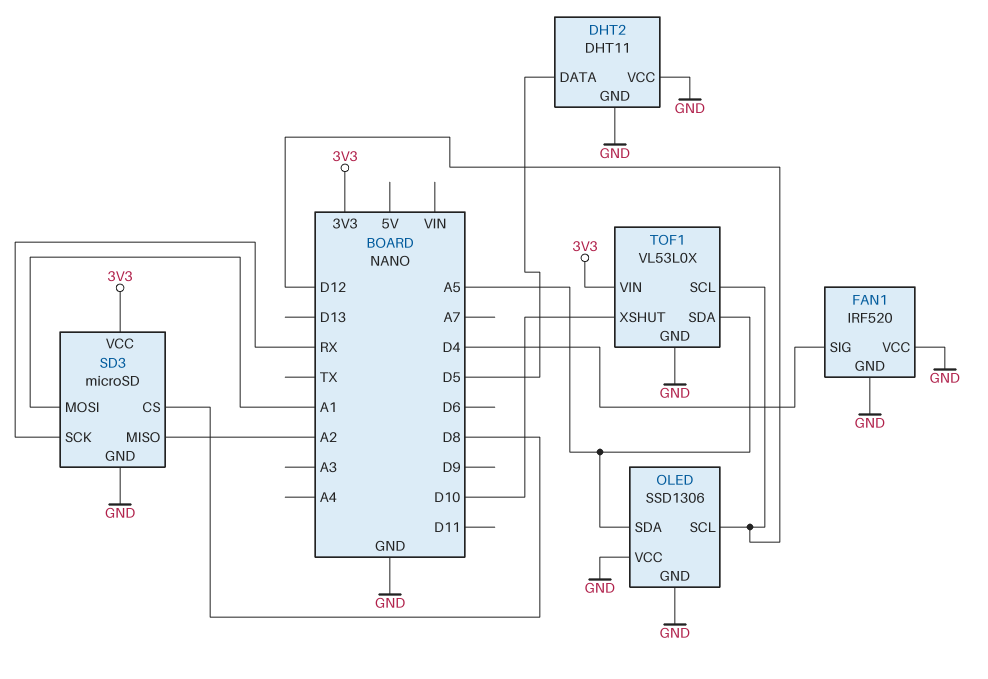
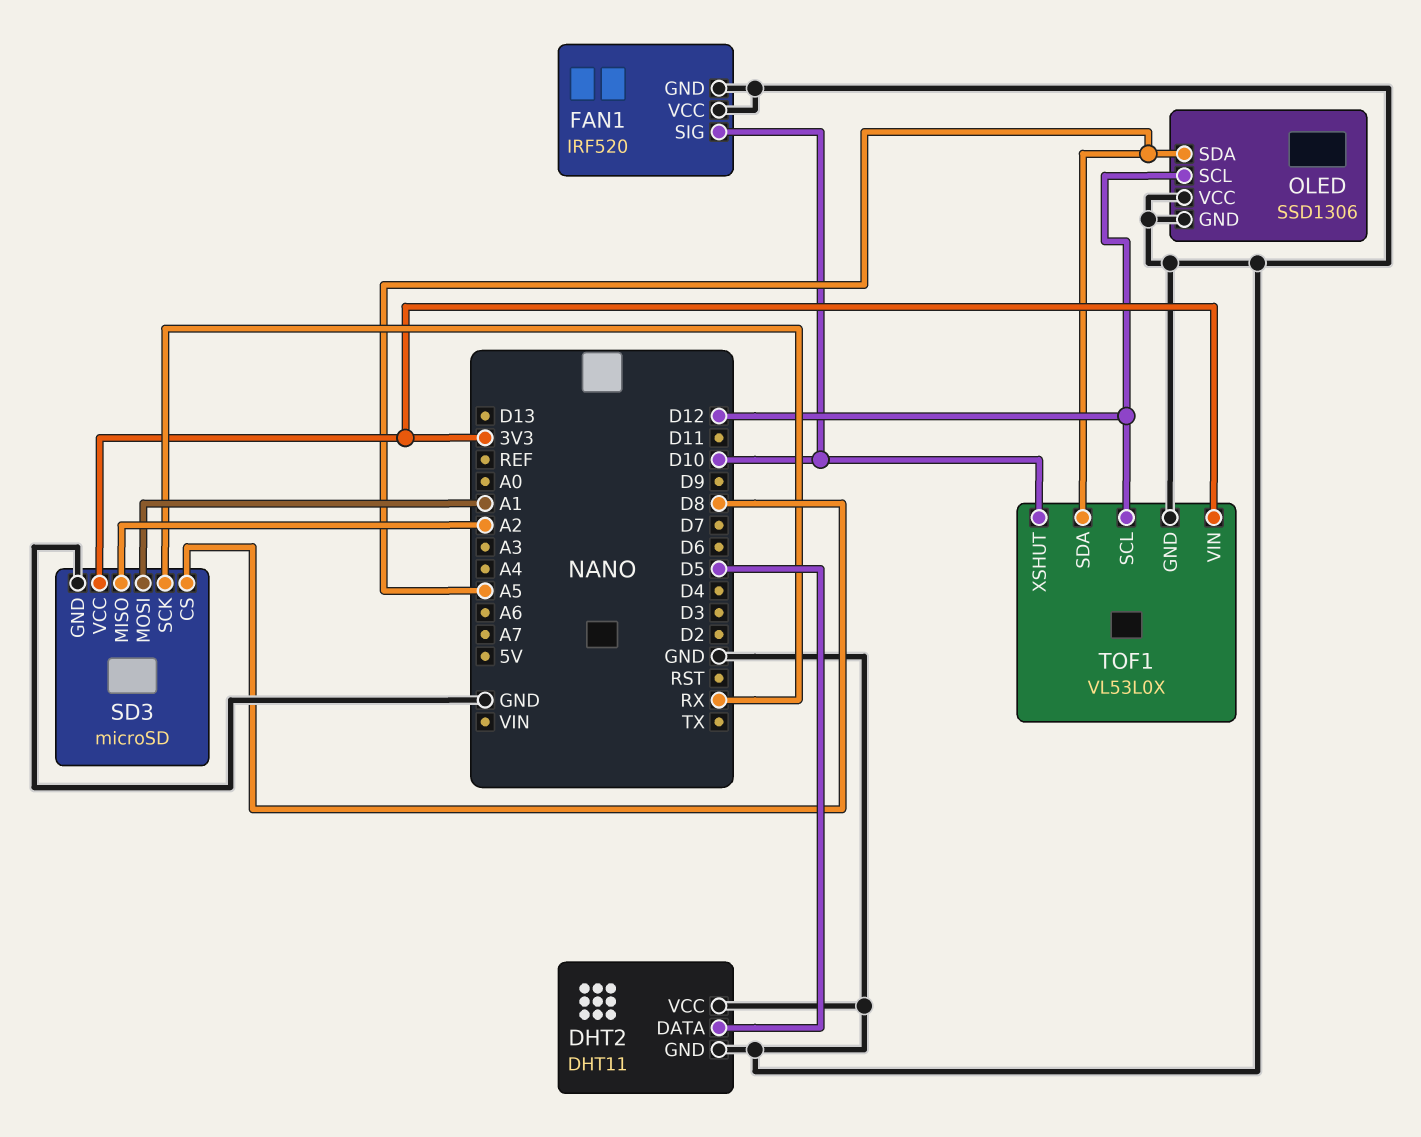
FAN1 pin SIG: D4 -> D10

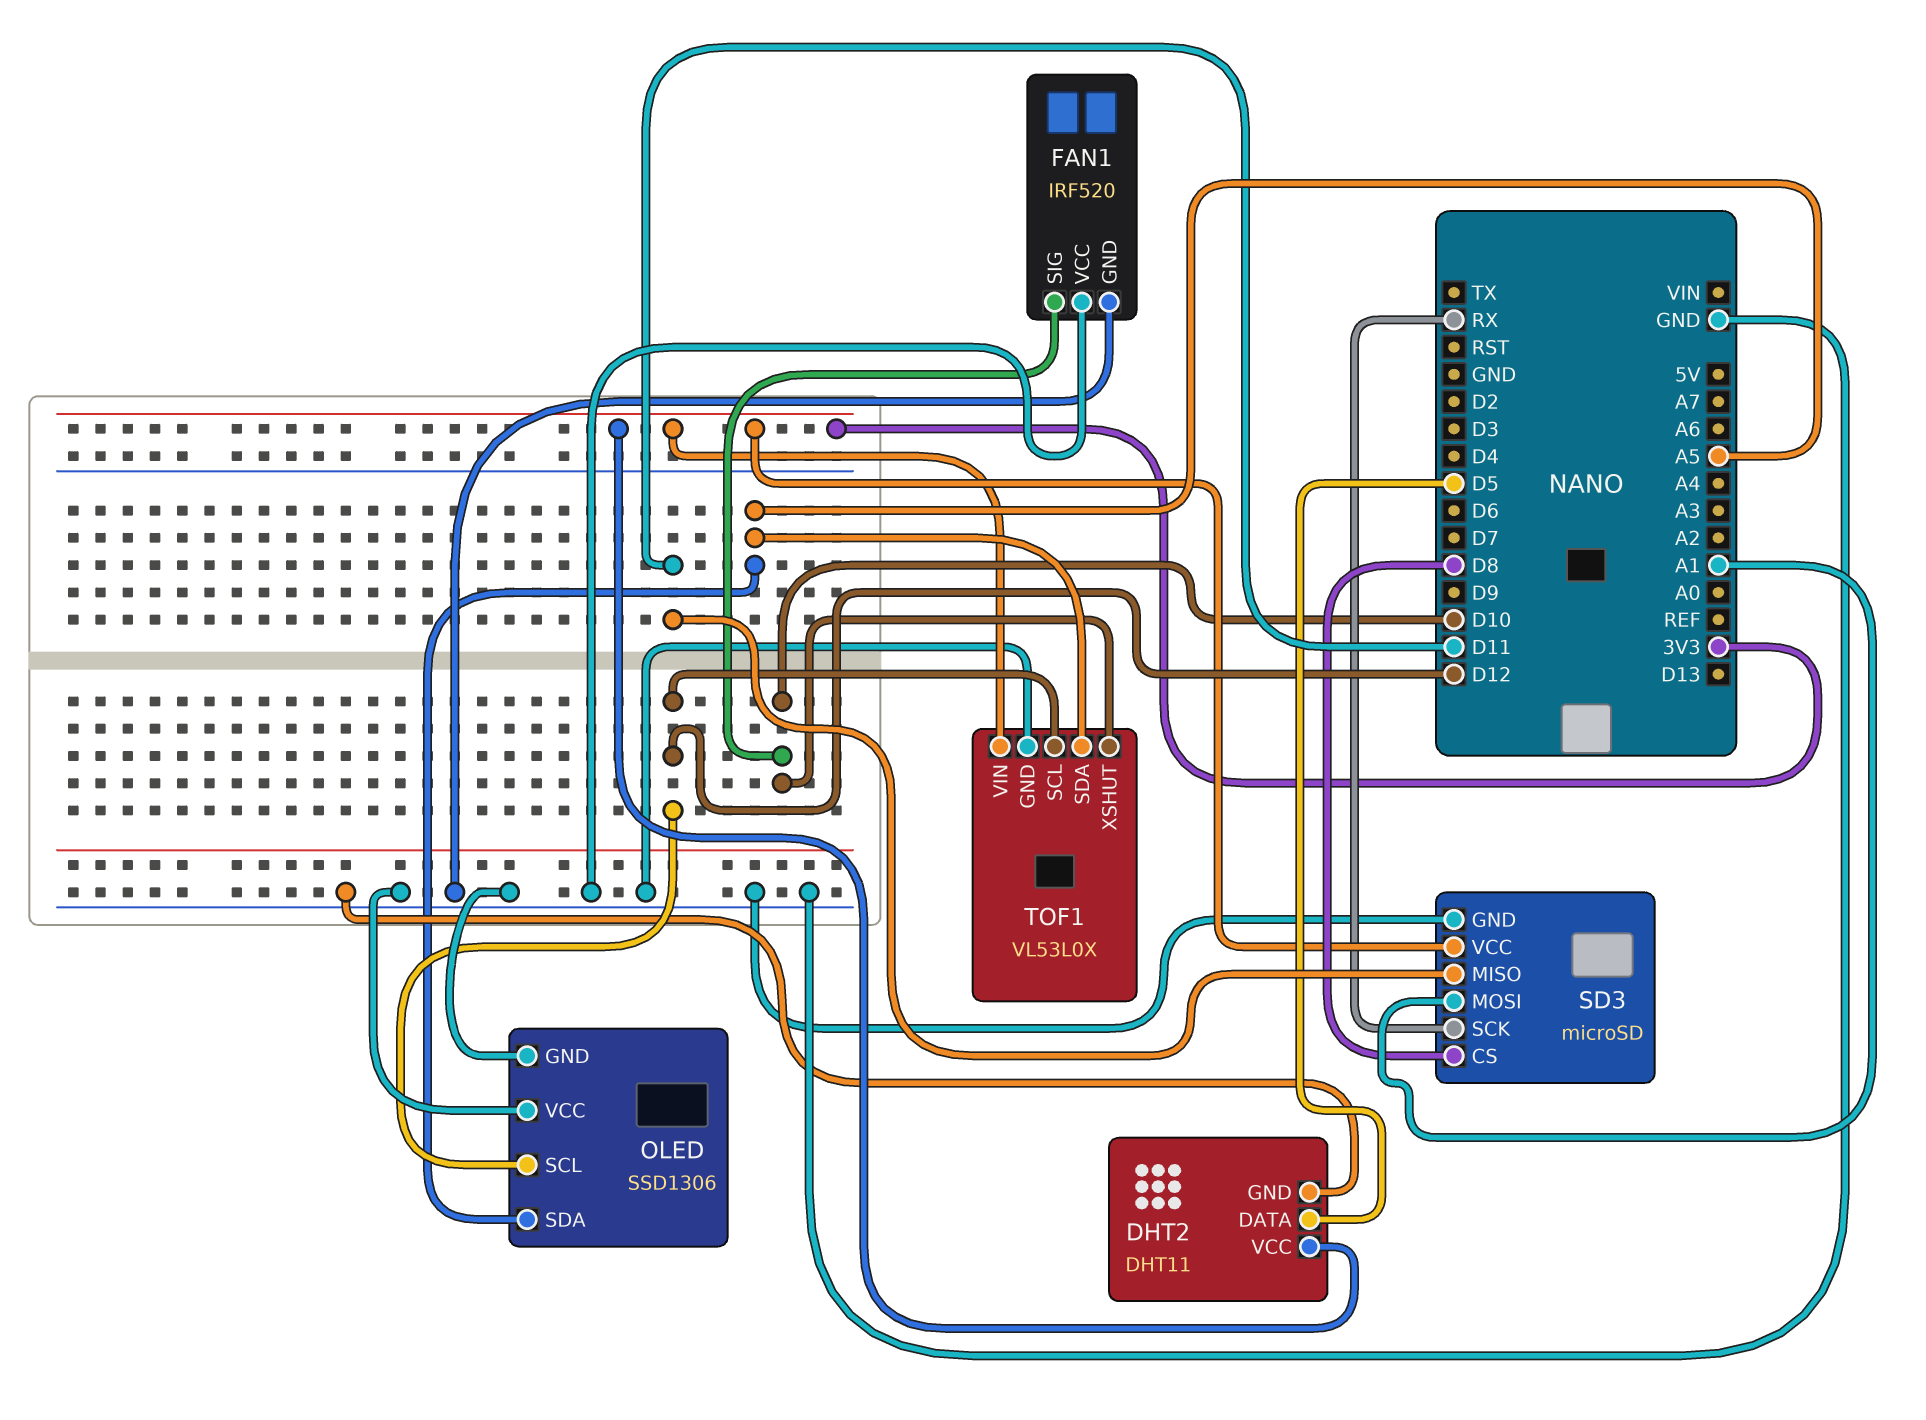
DHT2 pin VCC: GND -> 3V3
SD3 pin MISO: A2 -> D11

